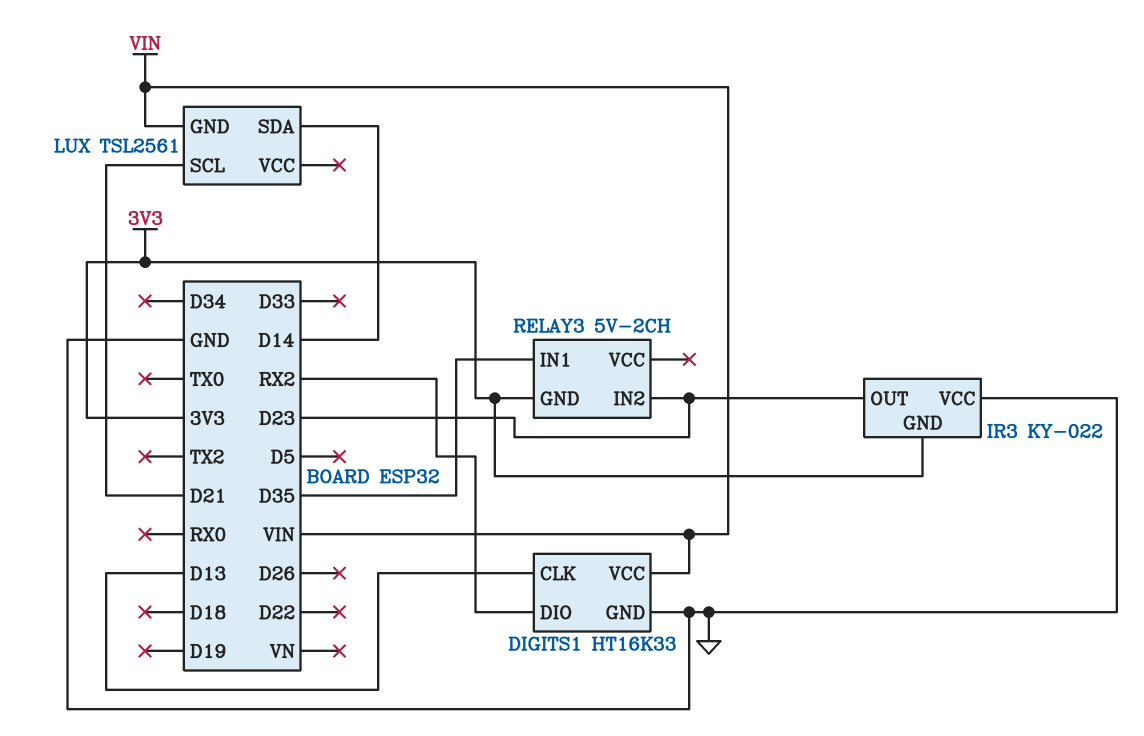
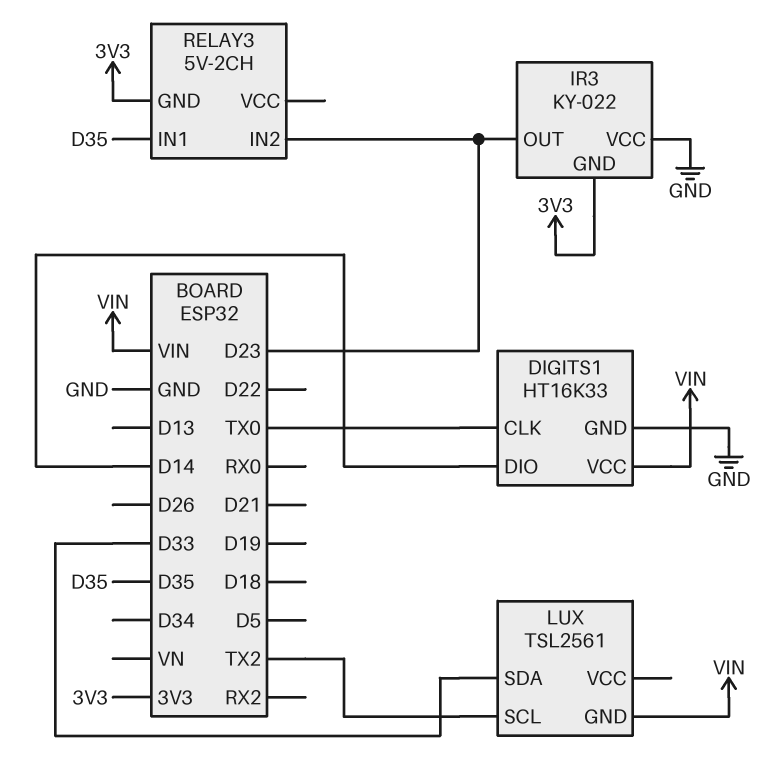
DIGITS1 pin CLK: D13 -> TX0
DIGITS1 pin DIO: RX2 -> D14
LUX pin SCL: D21 -> TX2
LUX pin SDA: D14 -> D33

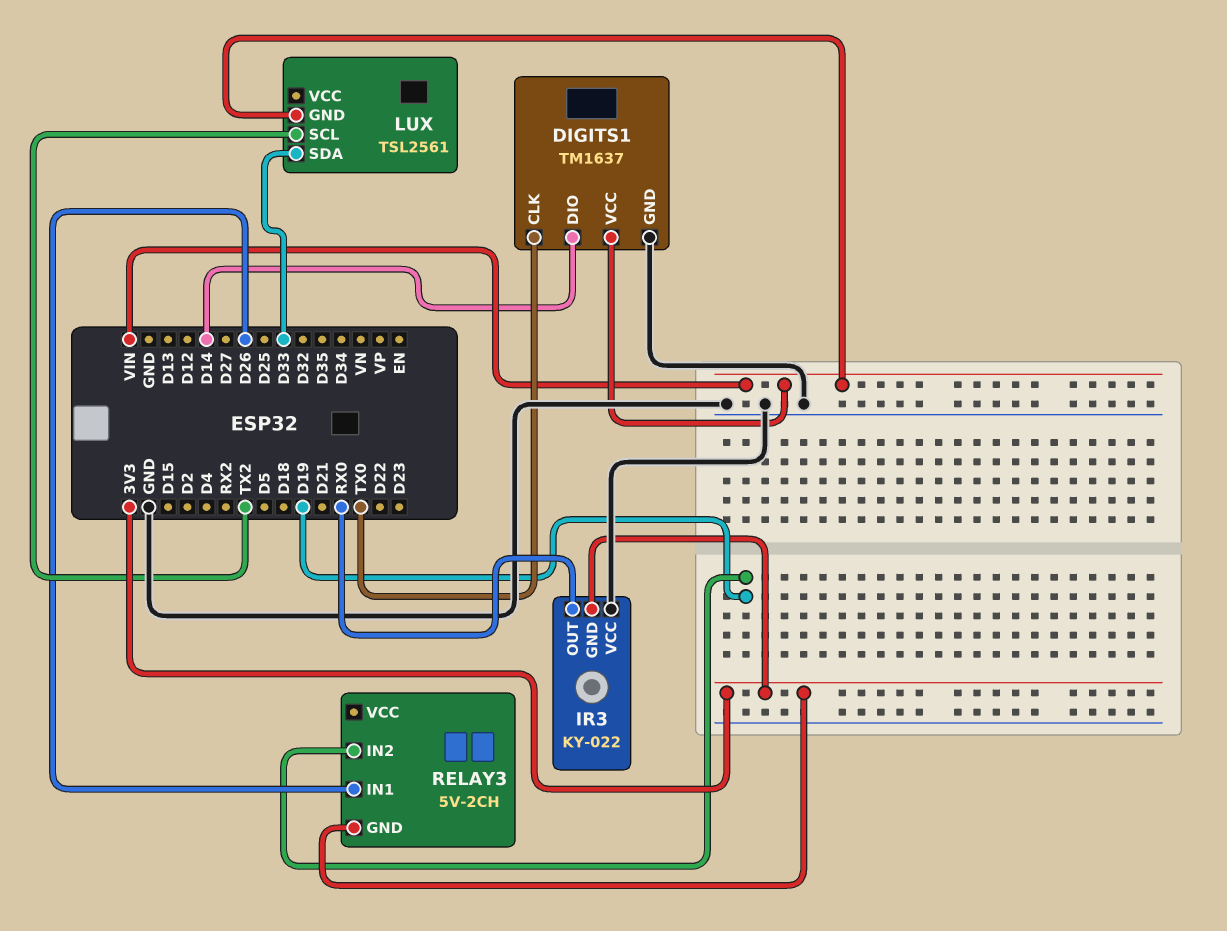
DIGITS1: HT16K33 -> TM1637
IR3 pin OUT: D23 -> RX0
RELAY3 pin IN1: D35 -> D26
RELAY3 pin IN2: D23 -> D19

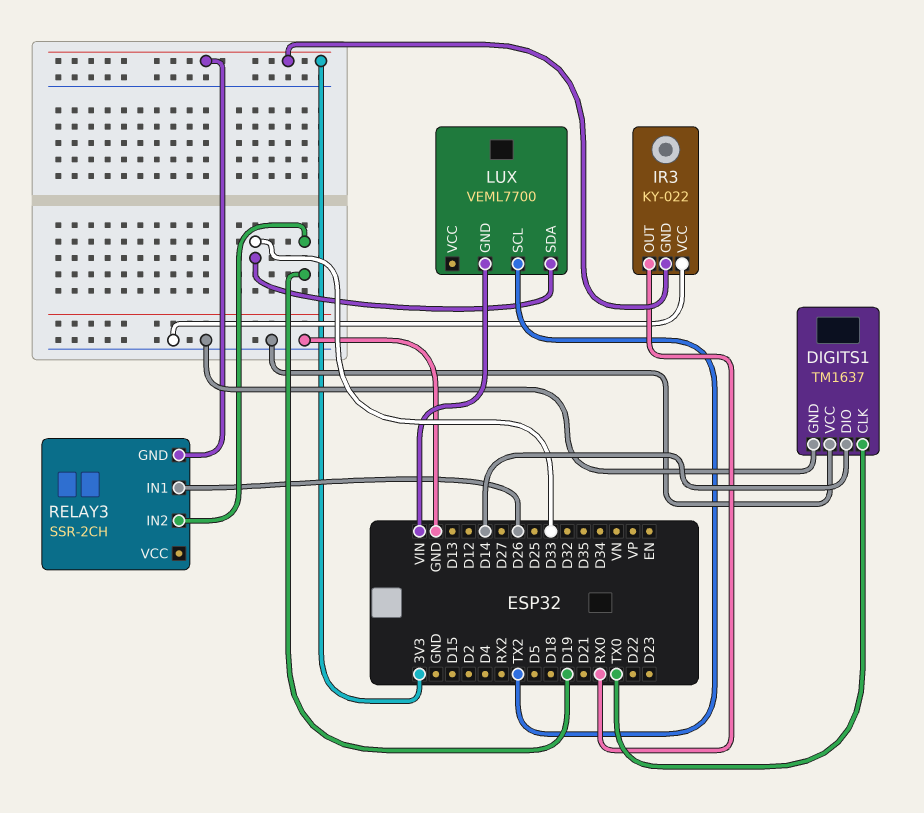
DIGITS1 pin VCC: VIN -> GND
LUX: TSL2561 -> VEML7700
RELAY3: 5V-2CH -> SSR-2CH

